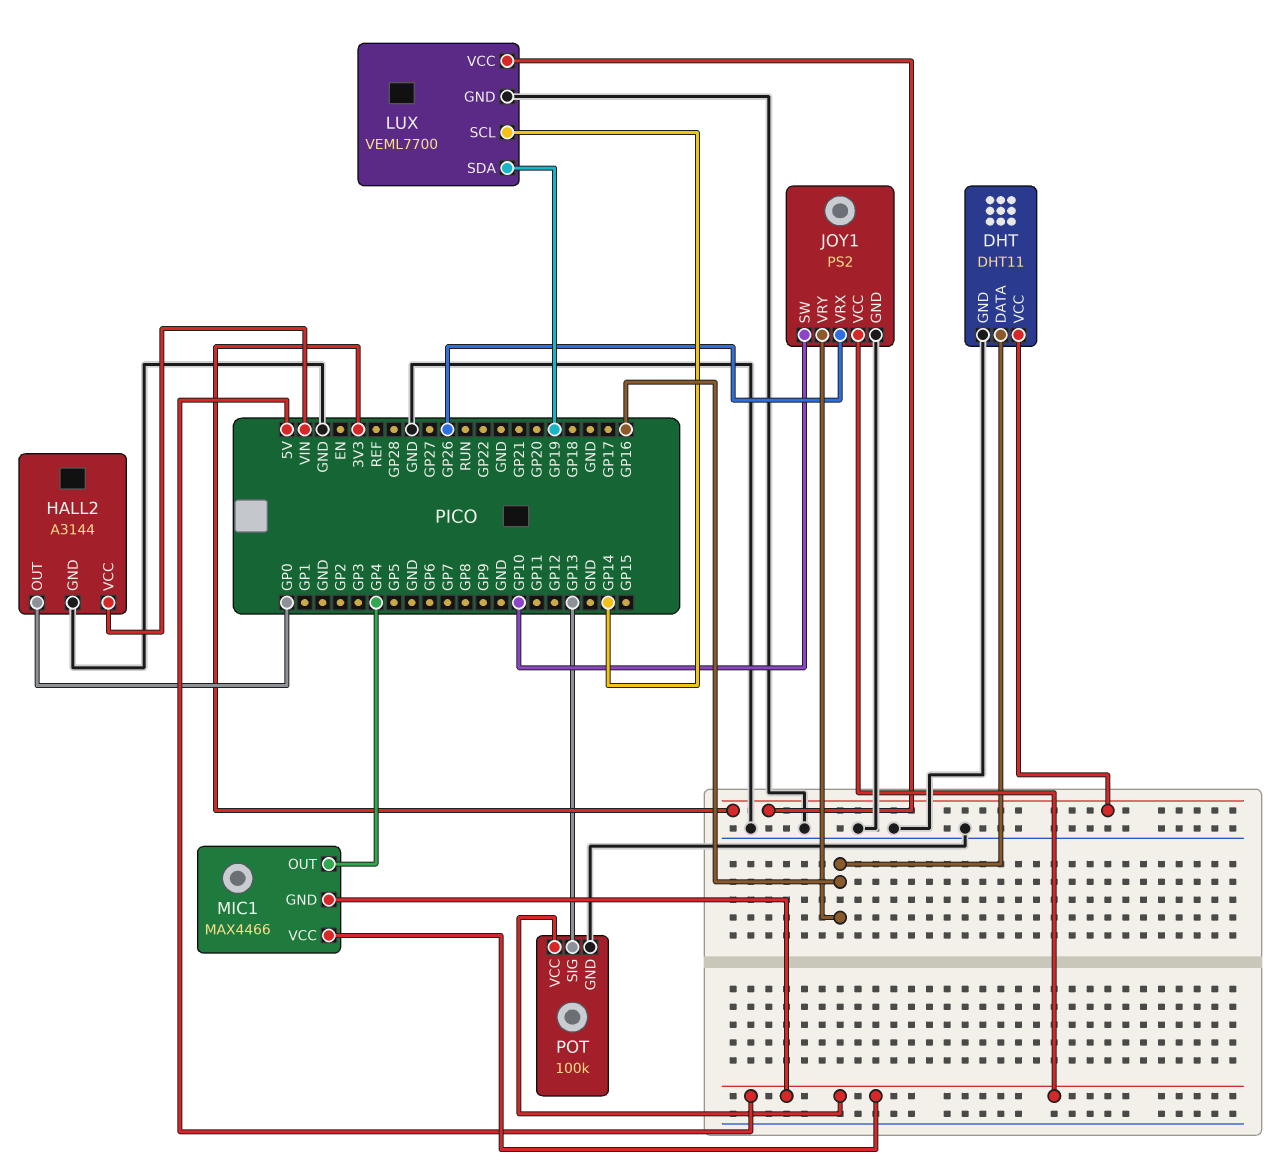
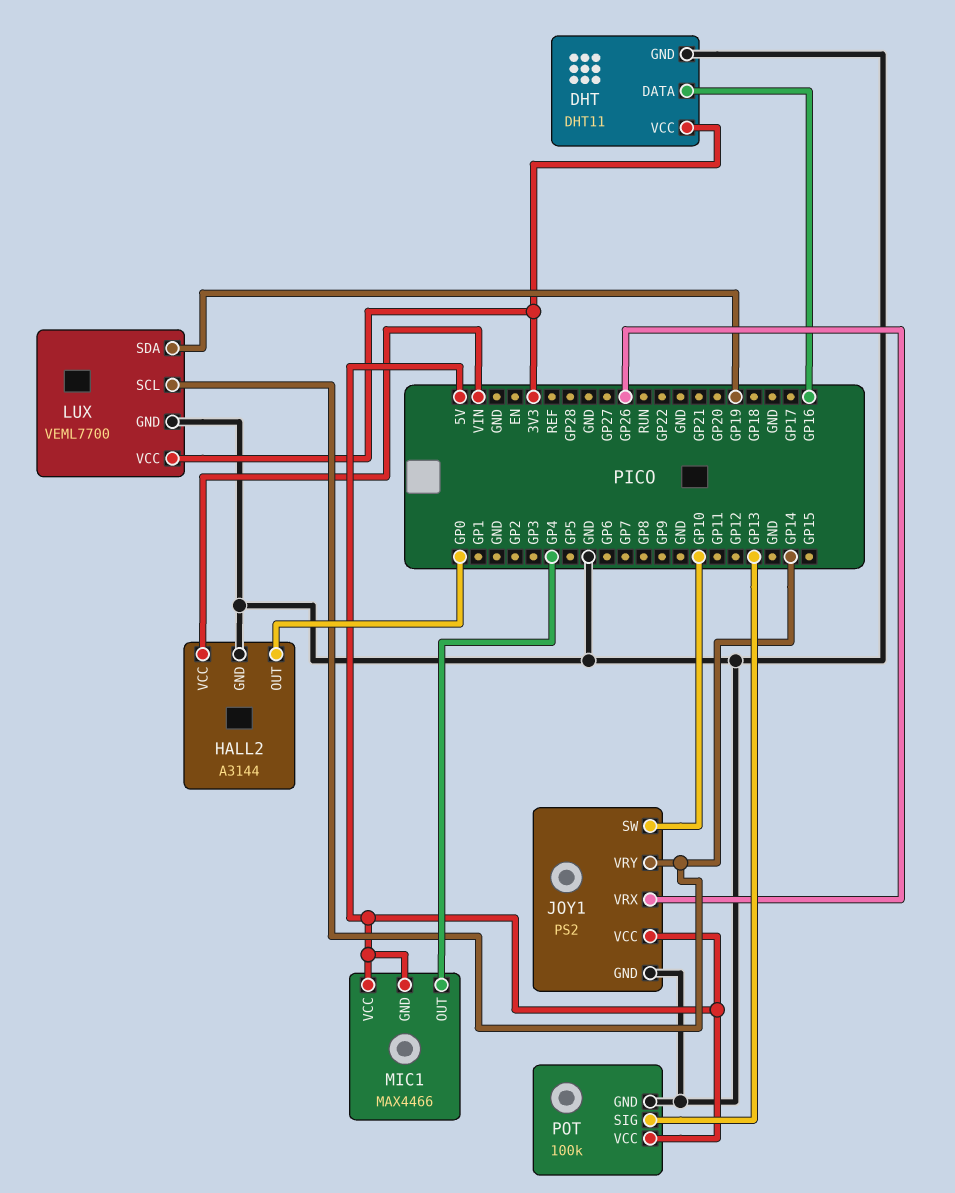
JOY1 pin VRY: GP16 -> GP14

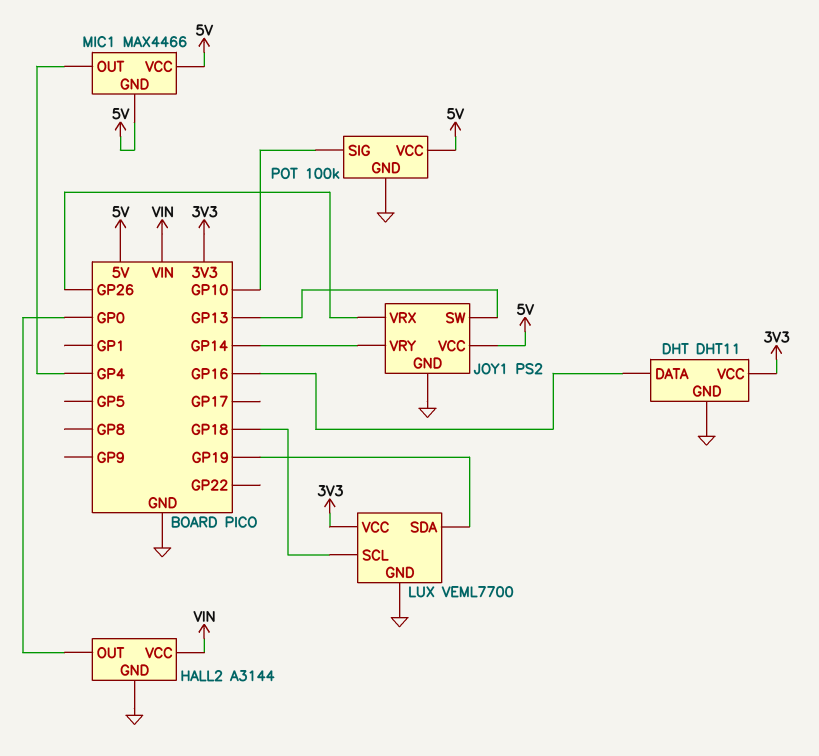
JOY1 pin SW: GP10 -> GP13
LUX pin SCL: GP14 -> GP18
POT pin SIG: GP13 -> GP10

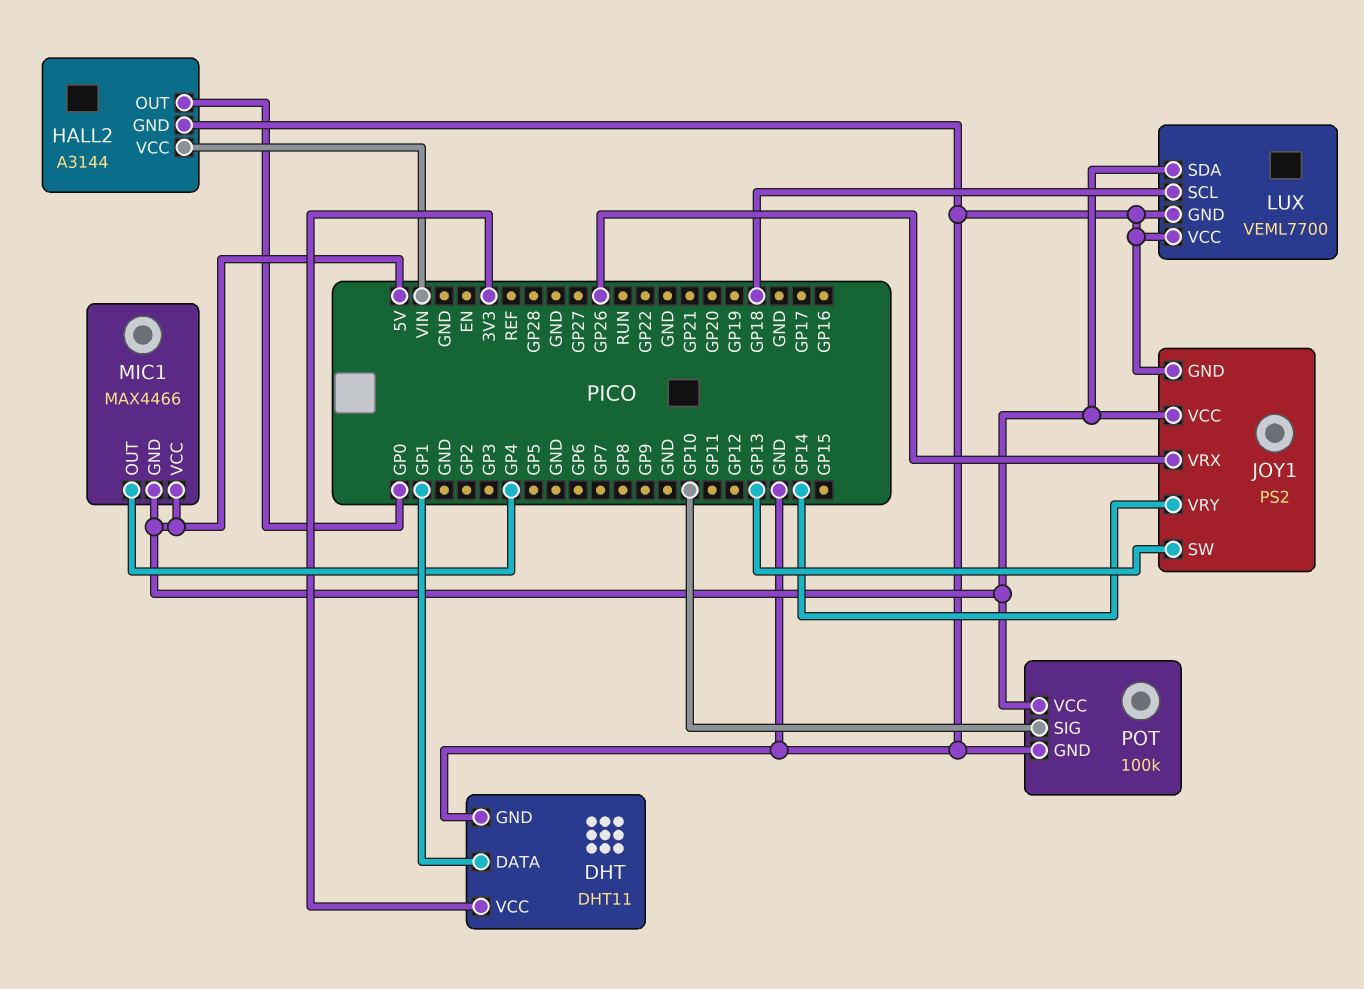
DHT pin DATA: GP16 -> GP1
LUX pin SDA: GP19 -> 5V
LUX pin VCC: 3V3 -> GND

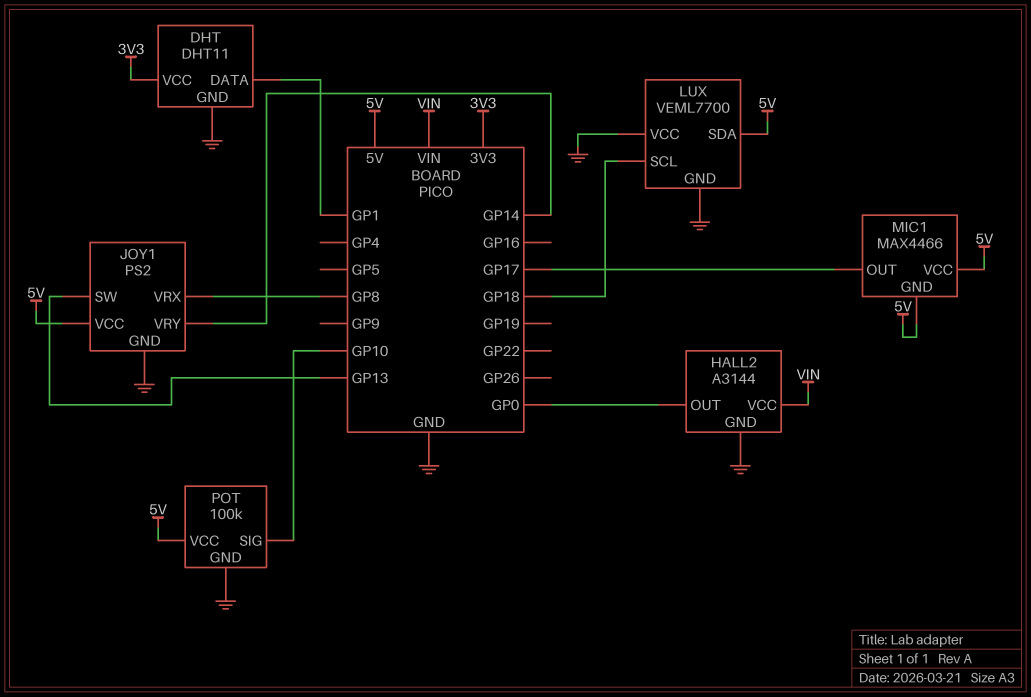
JOY1 pin VRX: GP26 -> GP8
MIC1 pin OUT: GP4 -> GP17

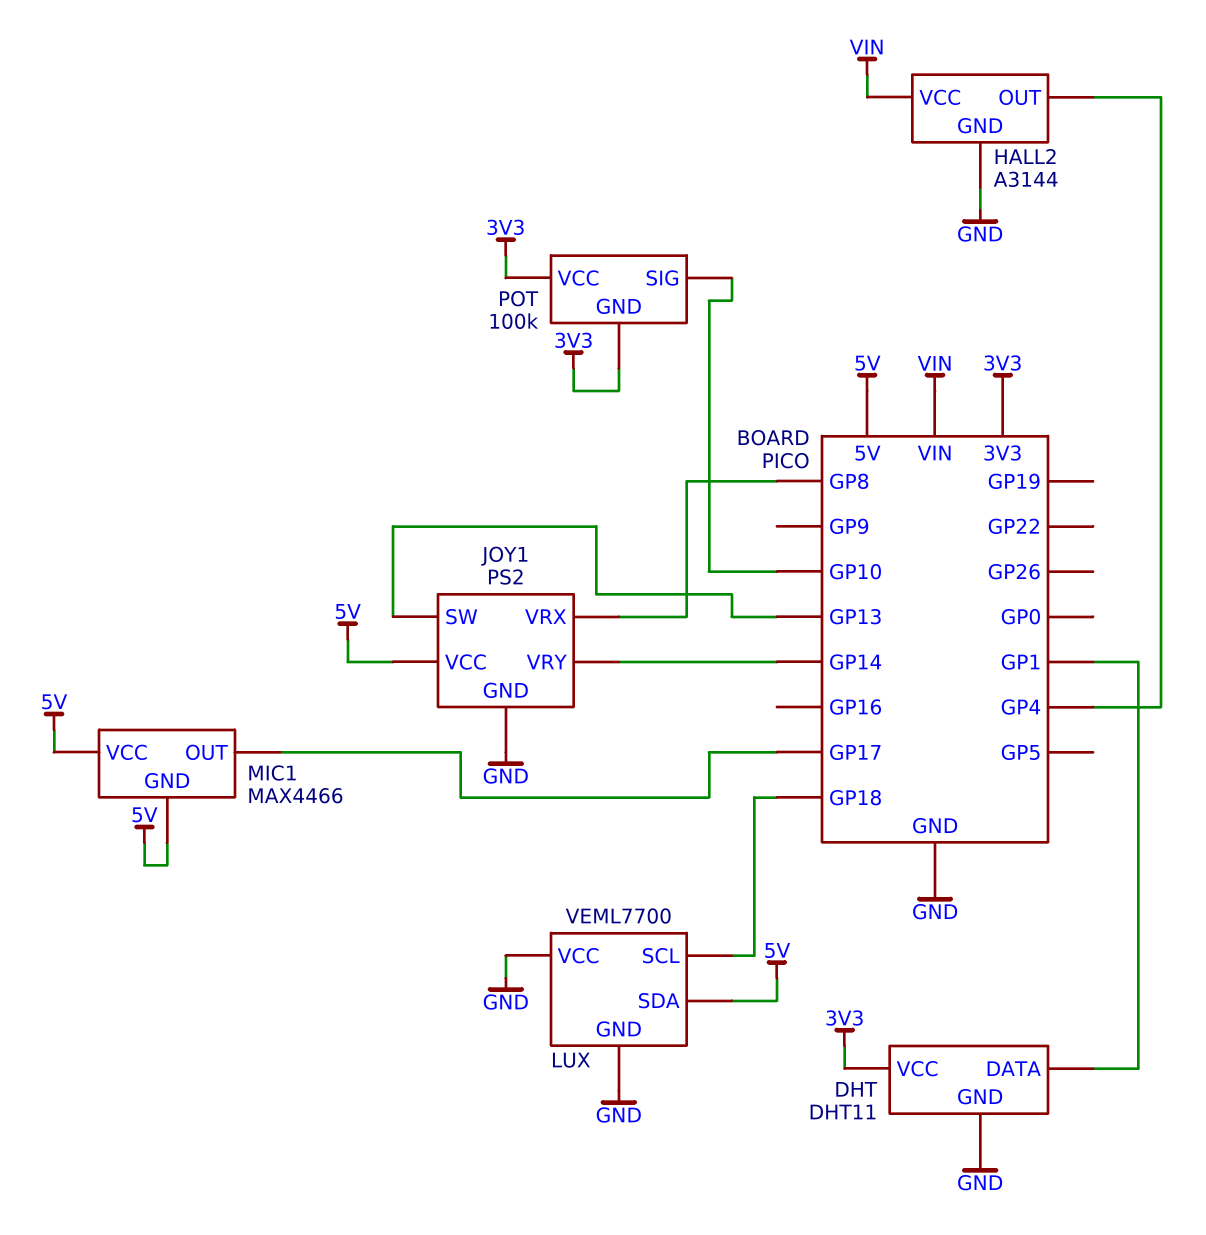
HALL2 pin OUT: GP0 -> GP4
POT pin GND: GND -> 3V3
POT pin VCC: 5V -> 3V3

